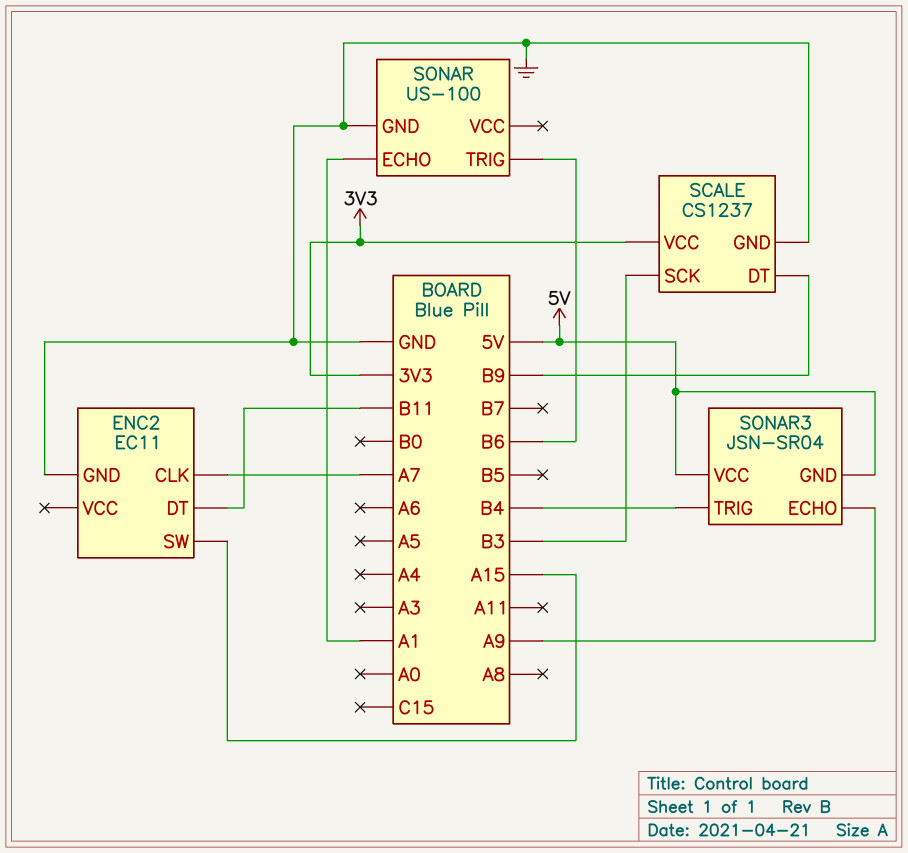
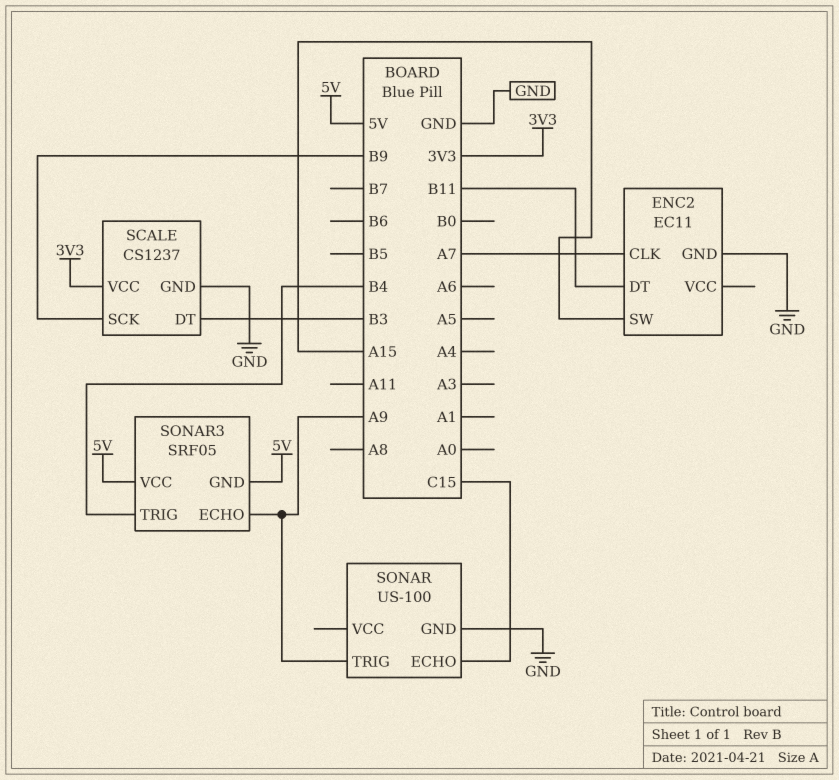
SCALE pin DT: B9 -> B3
SCALE pin SCK: B3 -> B9
SONAR pin ECHO: A1 -> C15
SONAR pin TRIG: B6 -> A9
SONAR3: JSN-SR04 -> SRF05

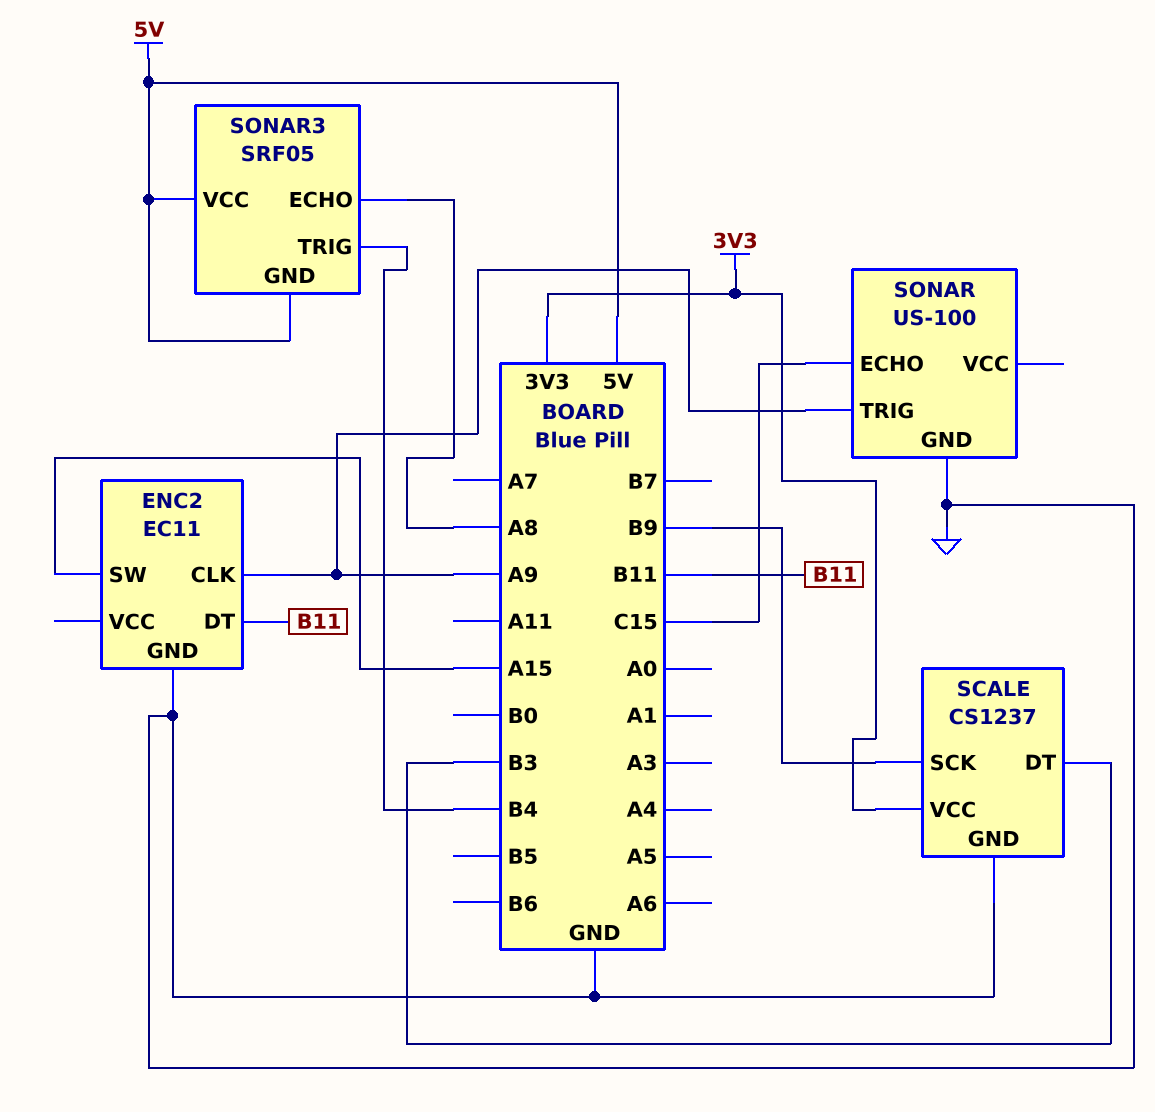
ENC2 pin CLK: A7 -> A9
SONAR3 pin ECHO: A9 -> A8

